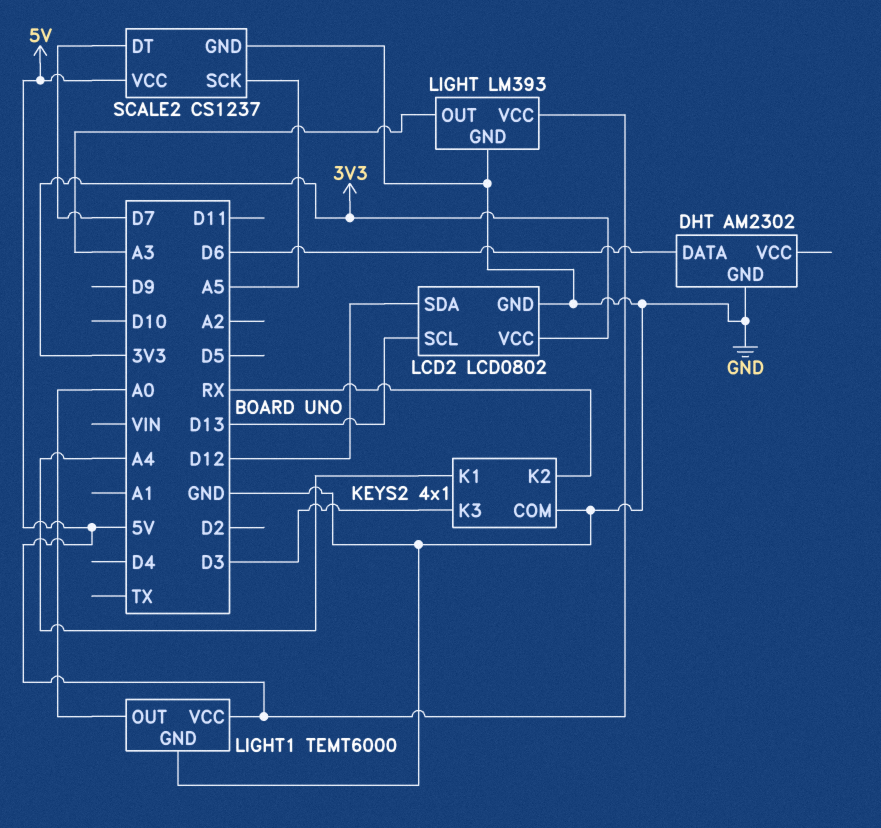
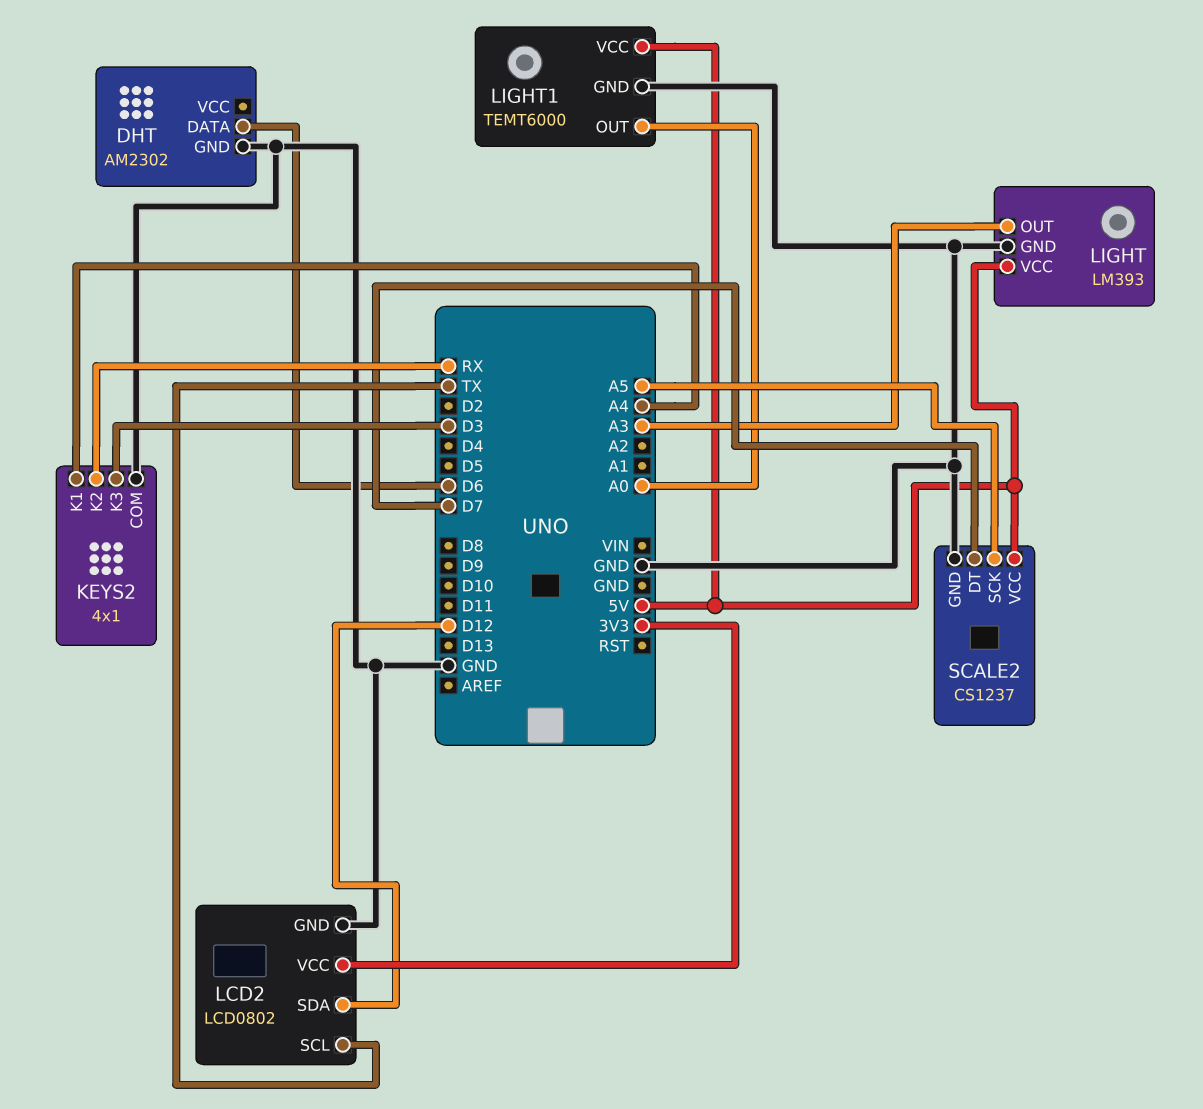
LCD2 pin SCL: D13 -> TX

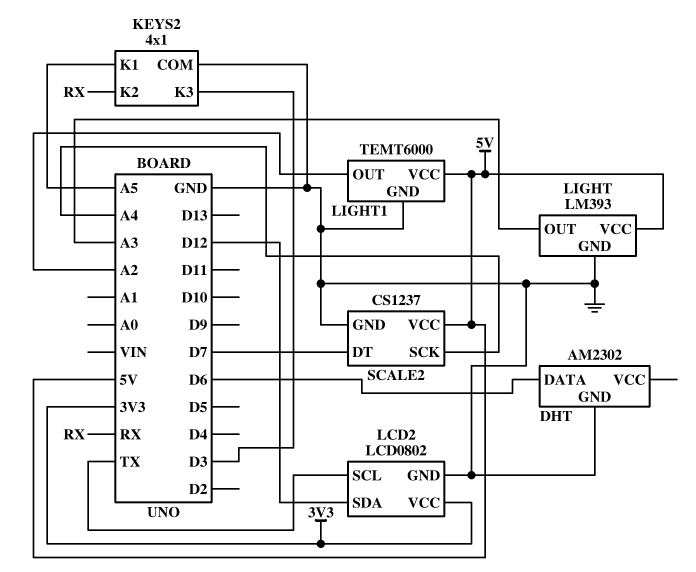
KEYS2 pin K1: A4 -> A5
LIGHT1 pin OUT: A0 -> A2
SCALE2 pin SCK: A5 -> A4

